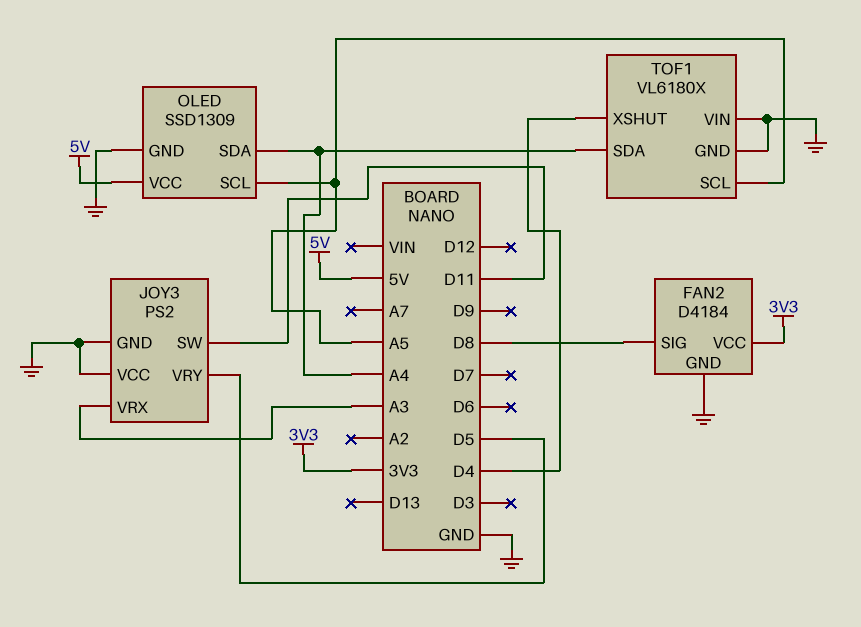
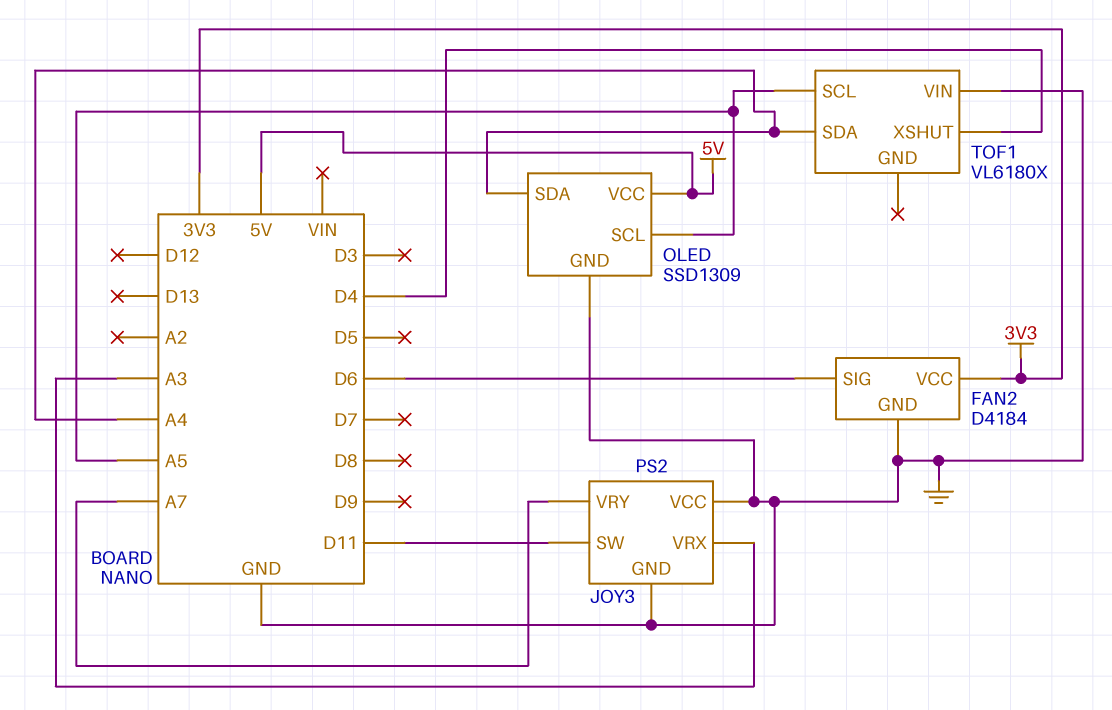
FAN2 pin SIG: D8 -> D6
JOY3 pin VRY: D5 -> A7
TOF1 pin GND: GND -> none

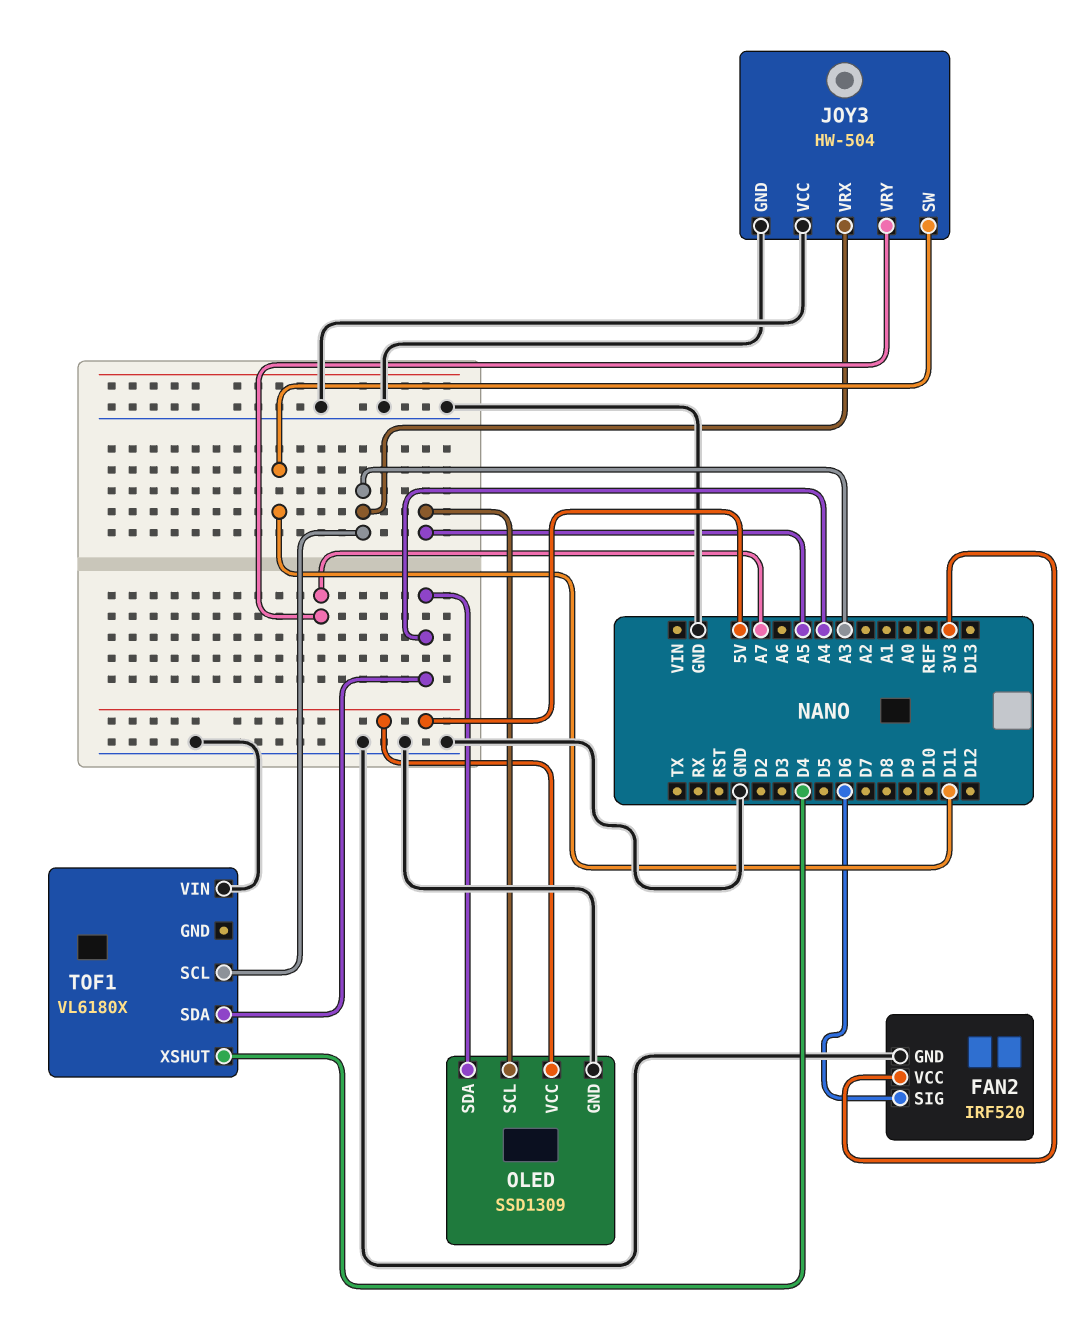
FAN2: D4184 -> IRF520
JOY3: PS2 -> HW-504
TOF1 pin SCL: A5 -> A3

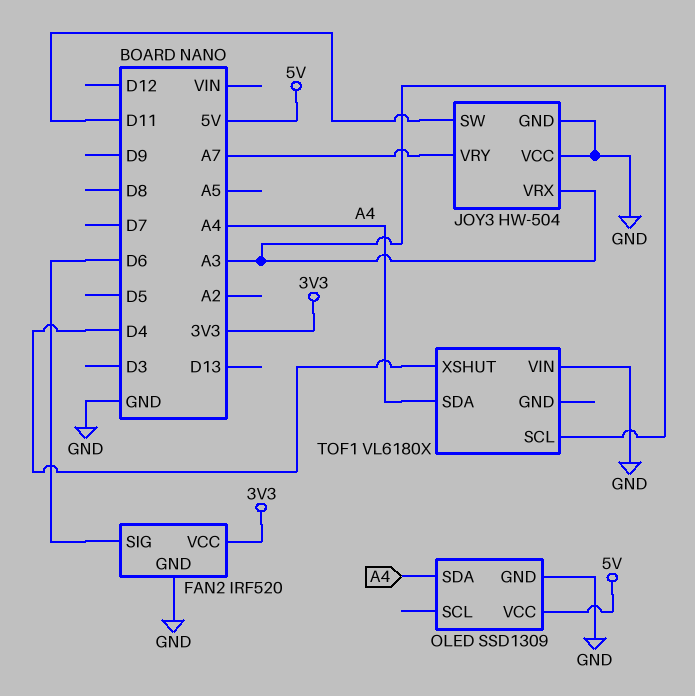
OLED pin SCL: A5 -> none

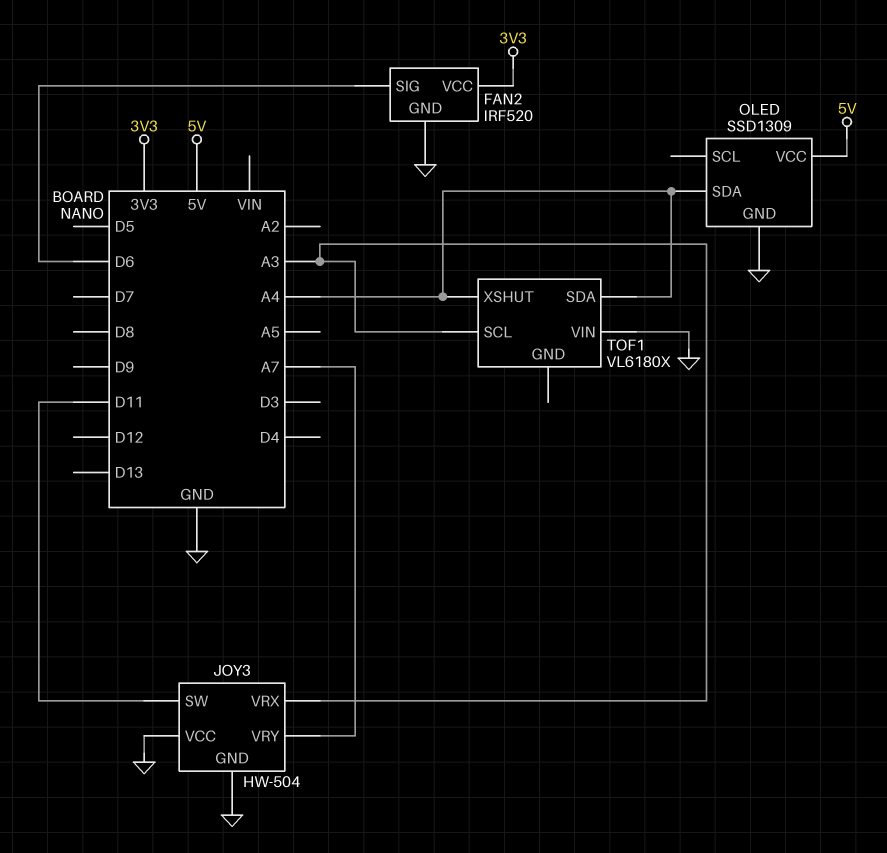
TOF1 pin XSHUT: D4 -> A4

